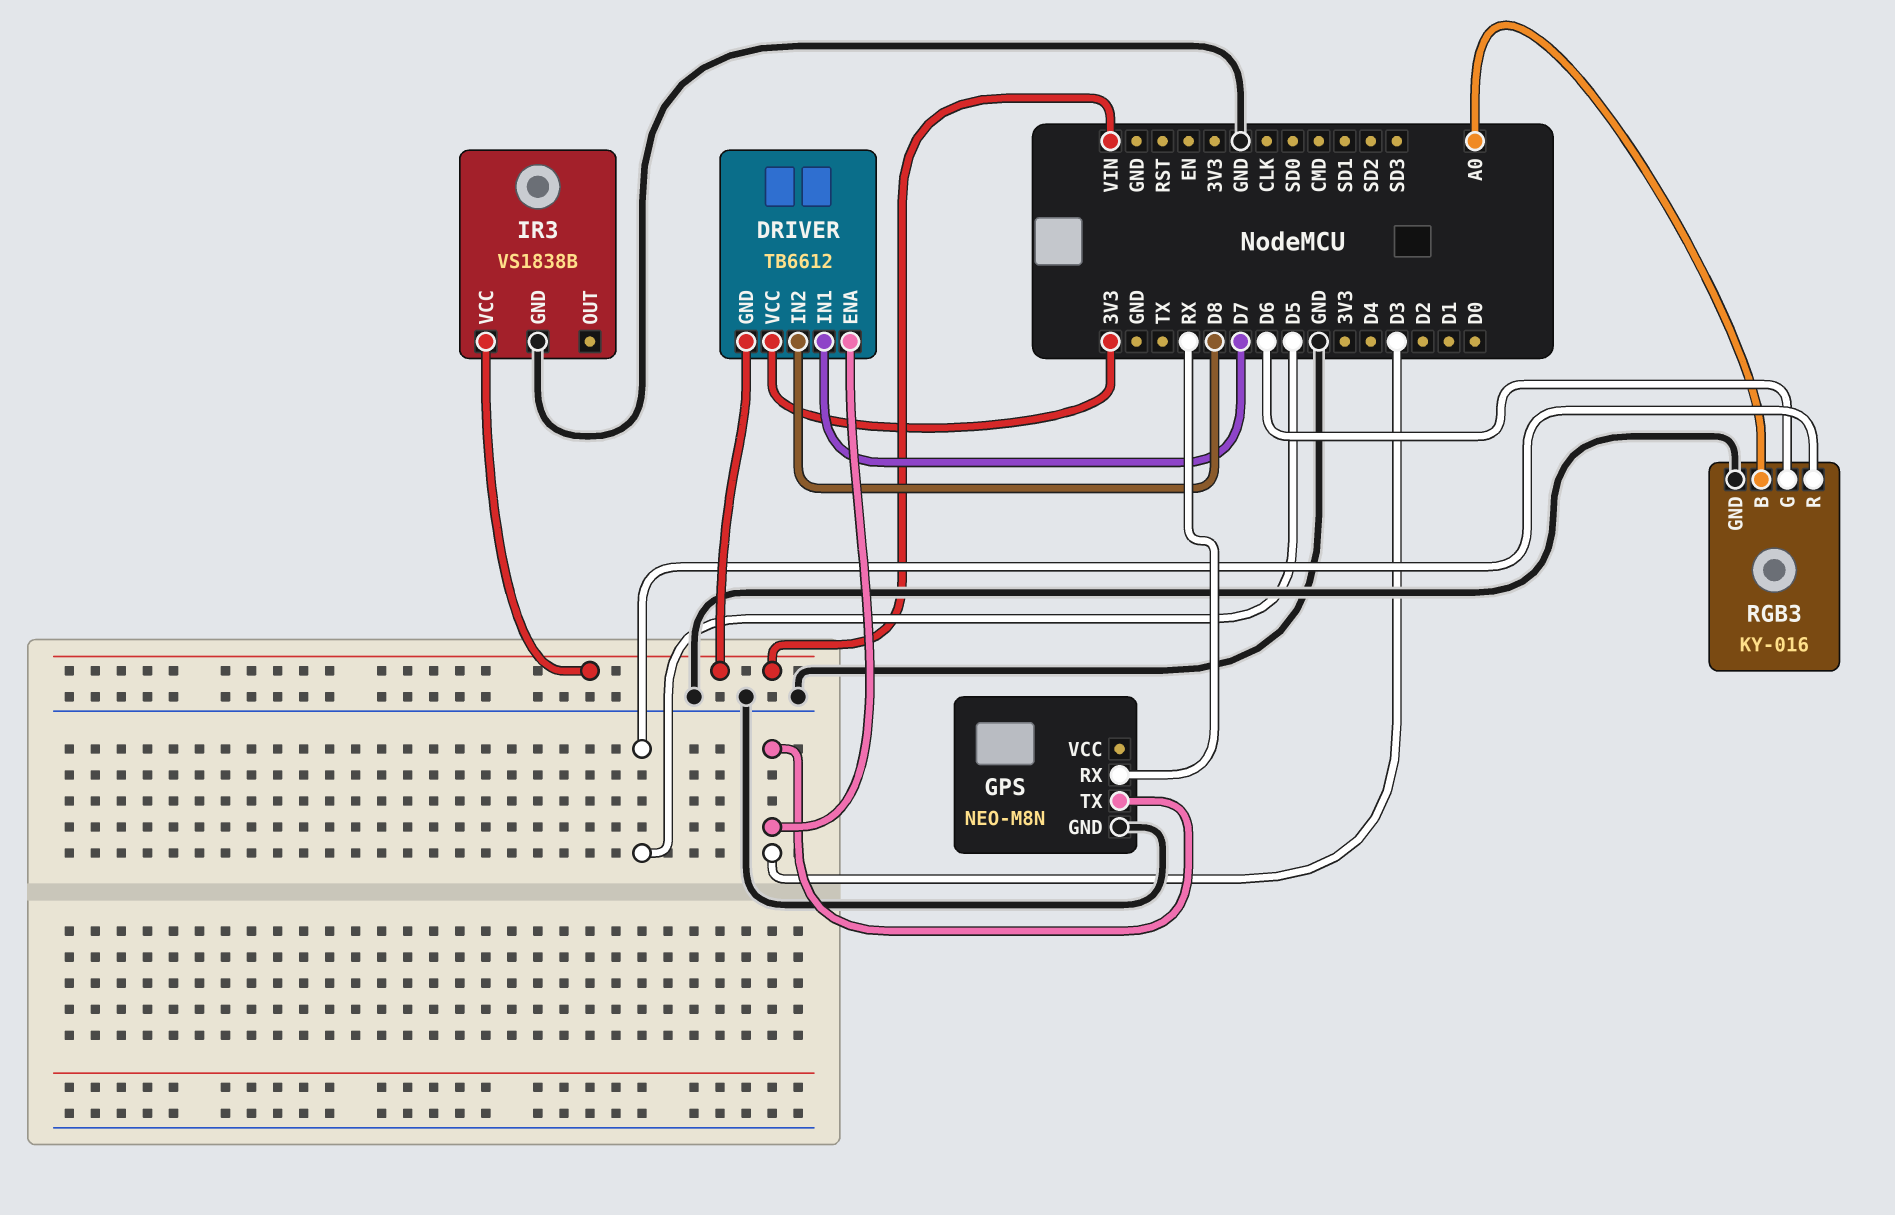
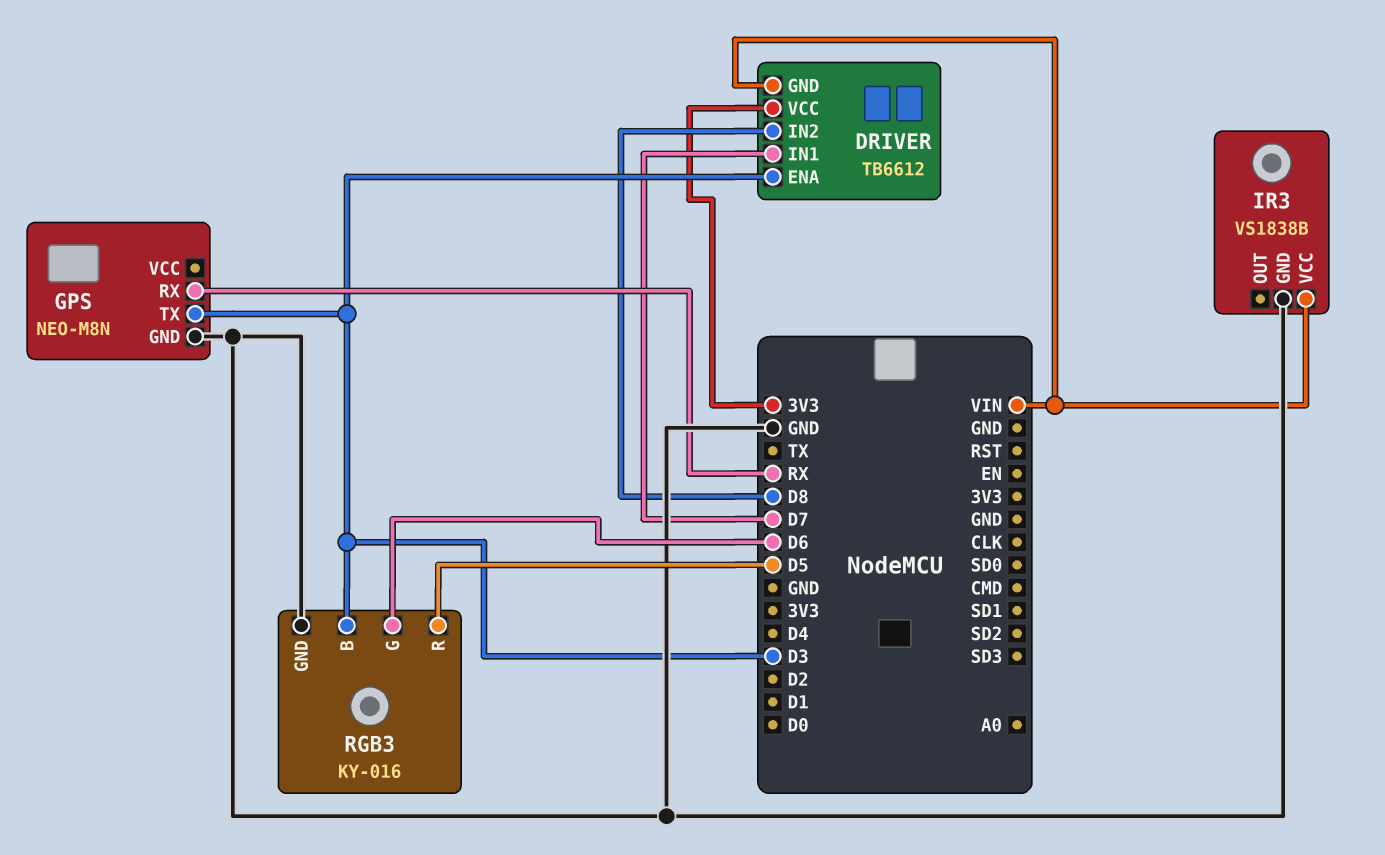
RGB3 pin B: A0 -> D3

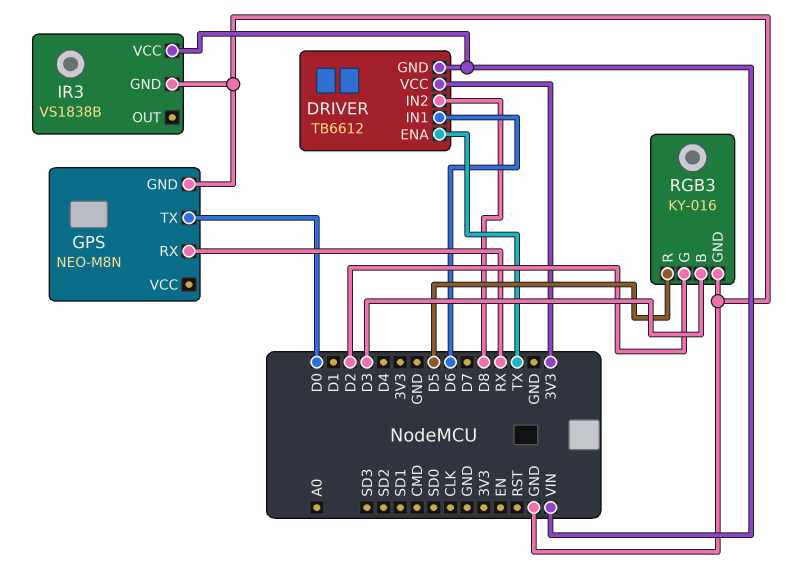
DRIVER pin ENA: D3 -> TX
DRIVER pin IN1: D7 -> D6
GPS pin TX: D3 -> D0
RGB3 pin G: D6 -> D2

